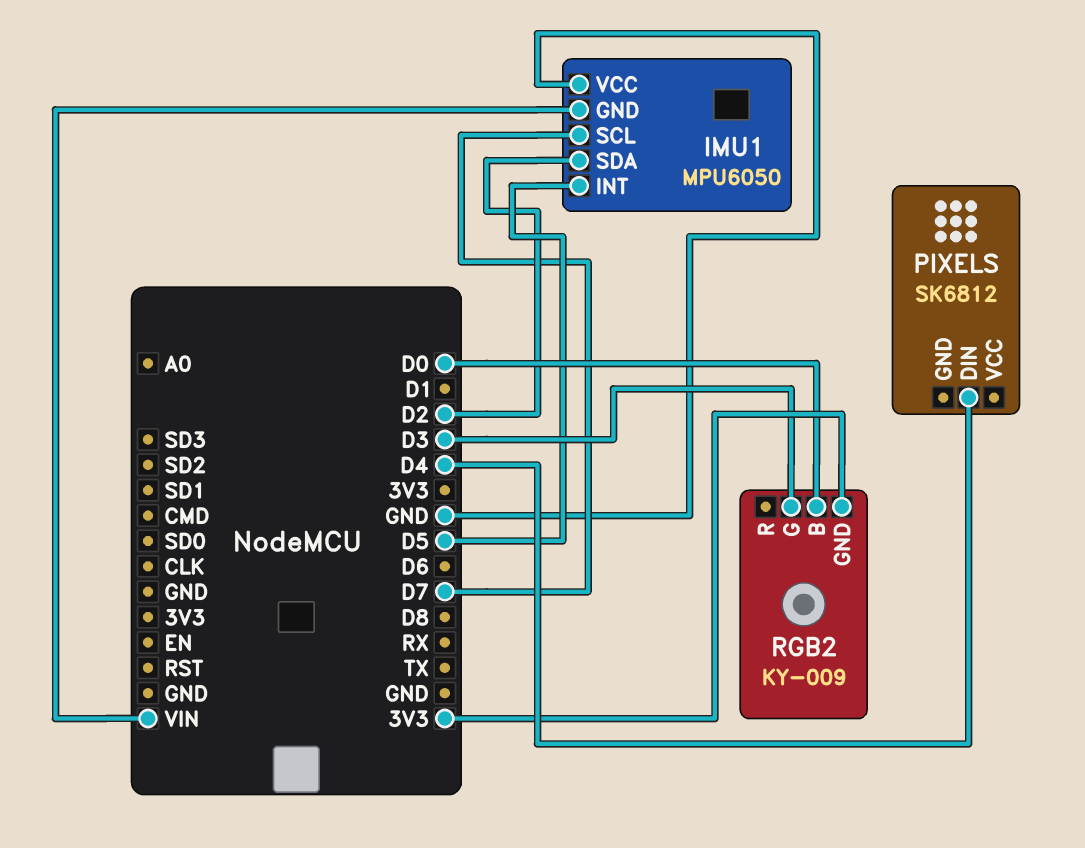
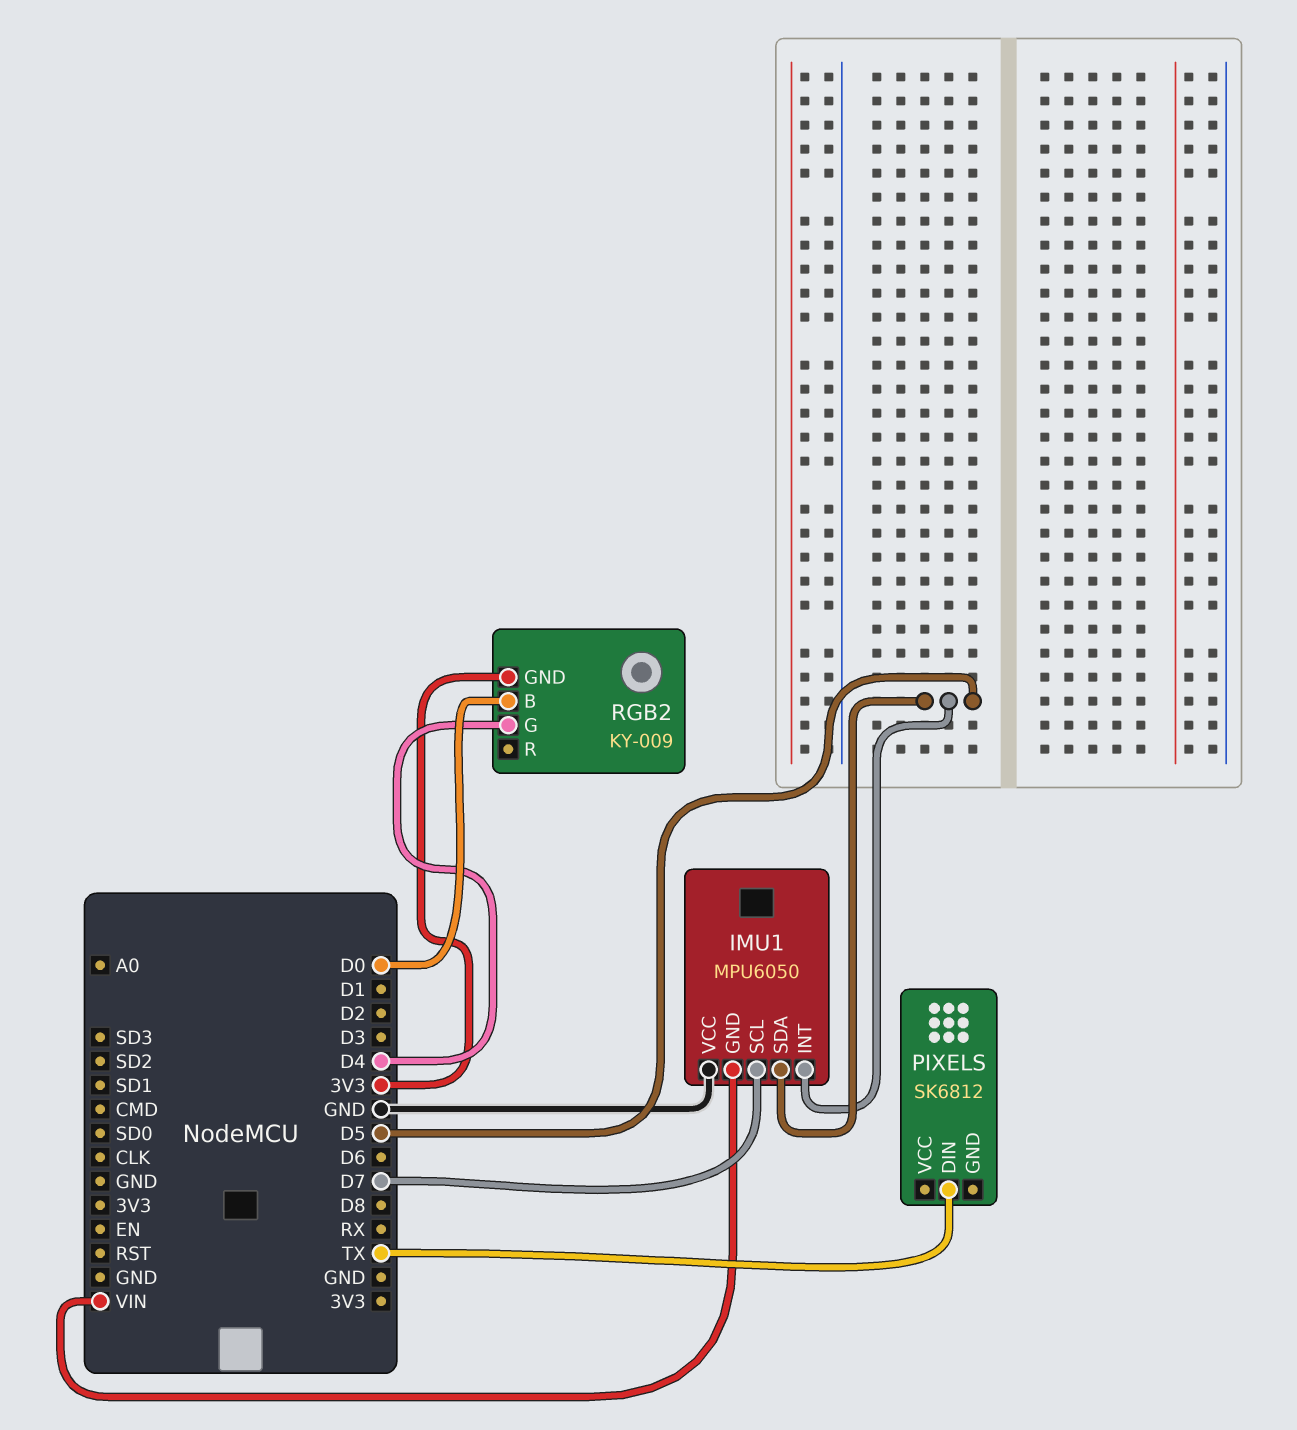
IMU1 pin SDA: D2 -> D5
PIXELS pin DIN: D4 -> TX
RGB2 pin G: D3 -> D4

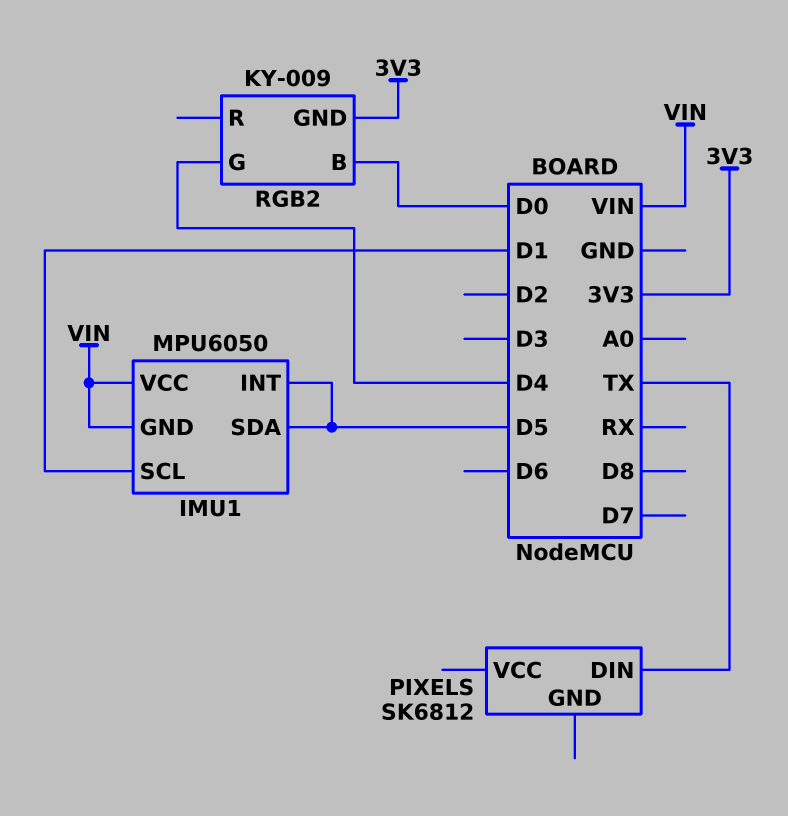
IMU1 pin SCL: D7 -> D1
IMU1 pin VCC: GND -> VIN

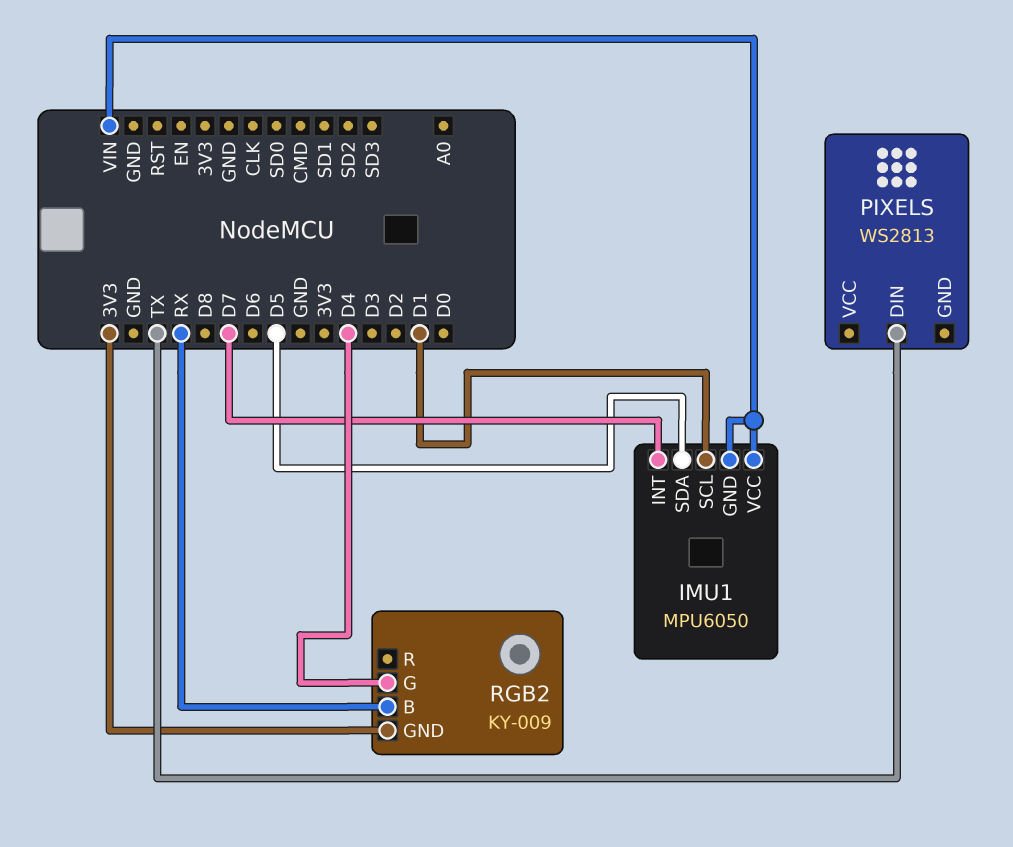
IMU1 pin INT: D5 -> D7
PIXELS: SK6812 -> WS2813
RGB2 pin B: D0 -> RX

